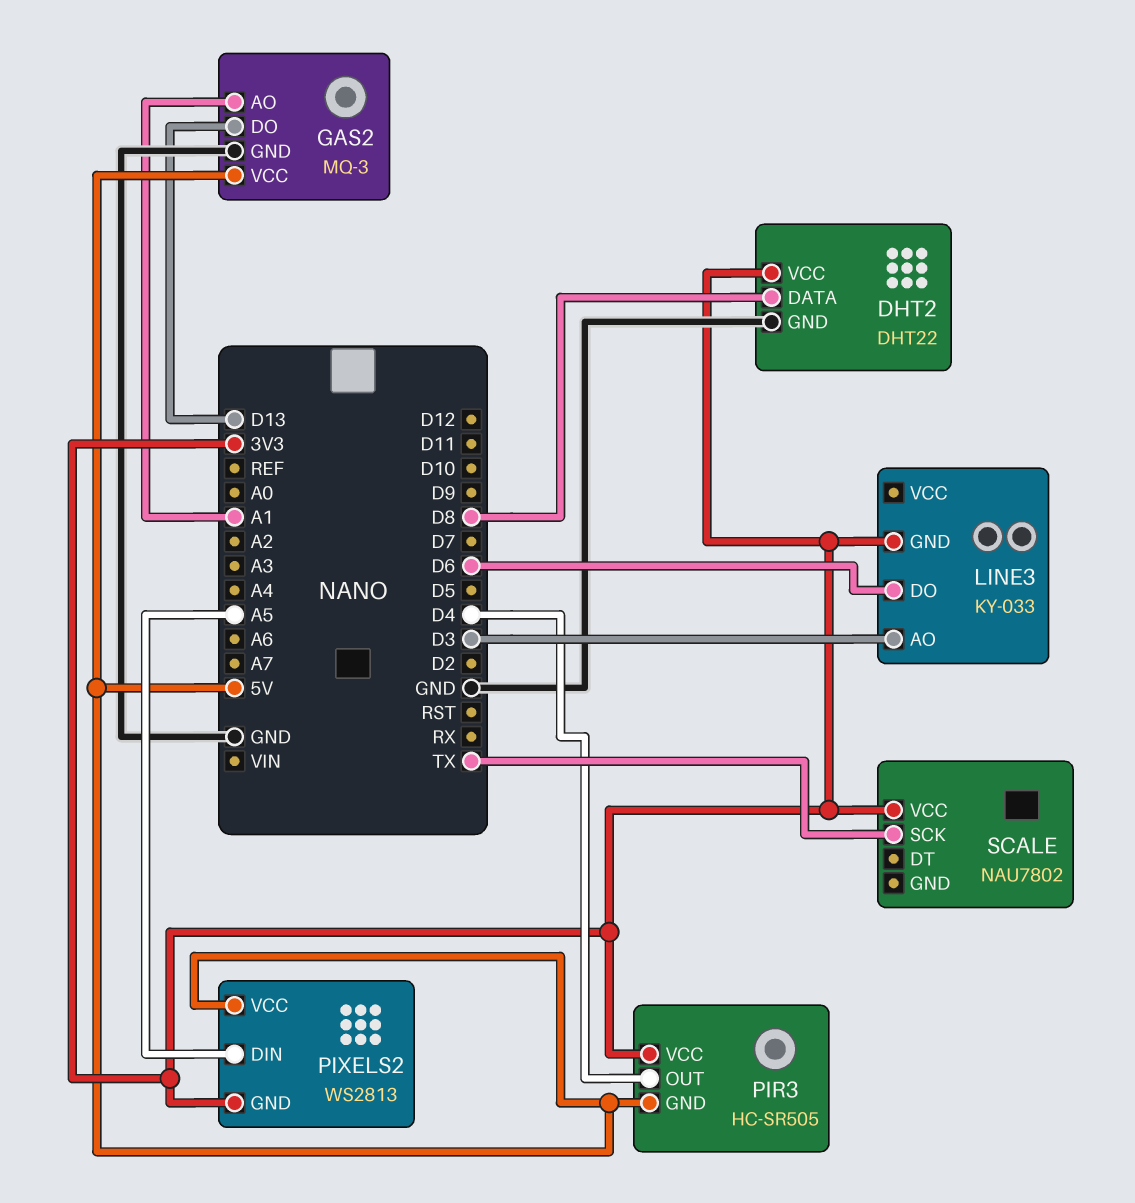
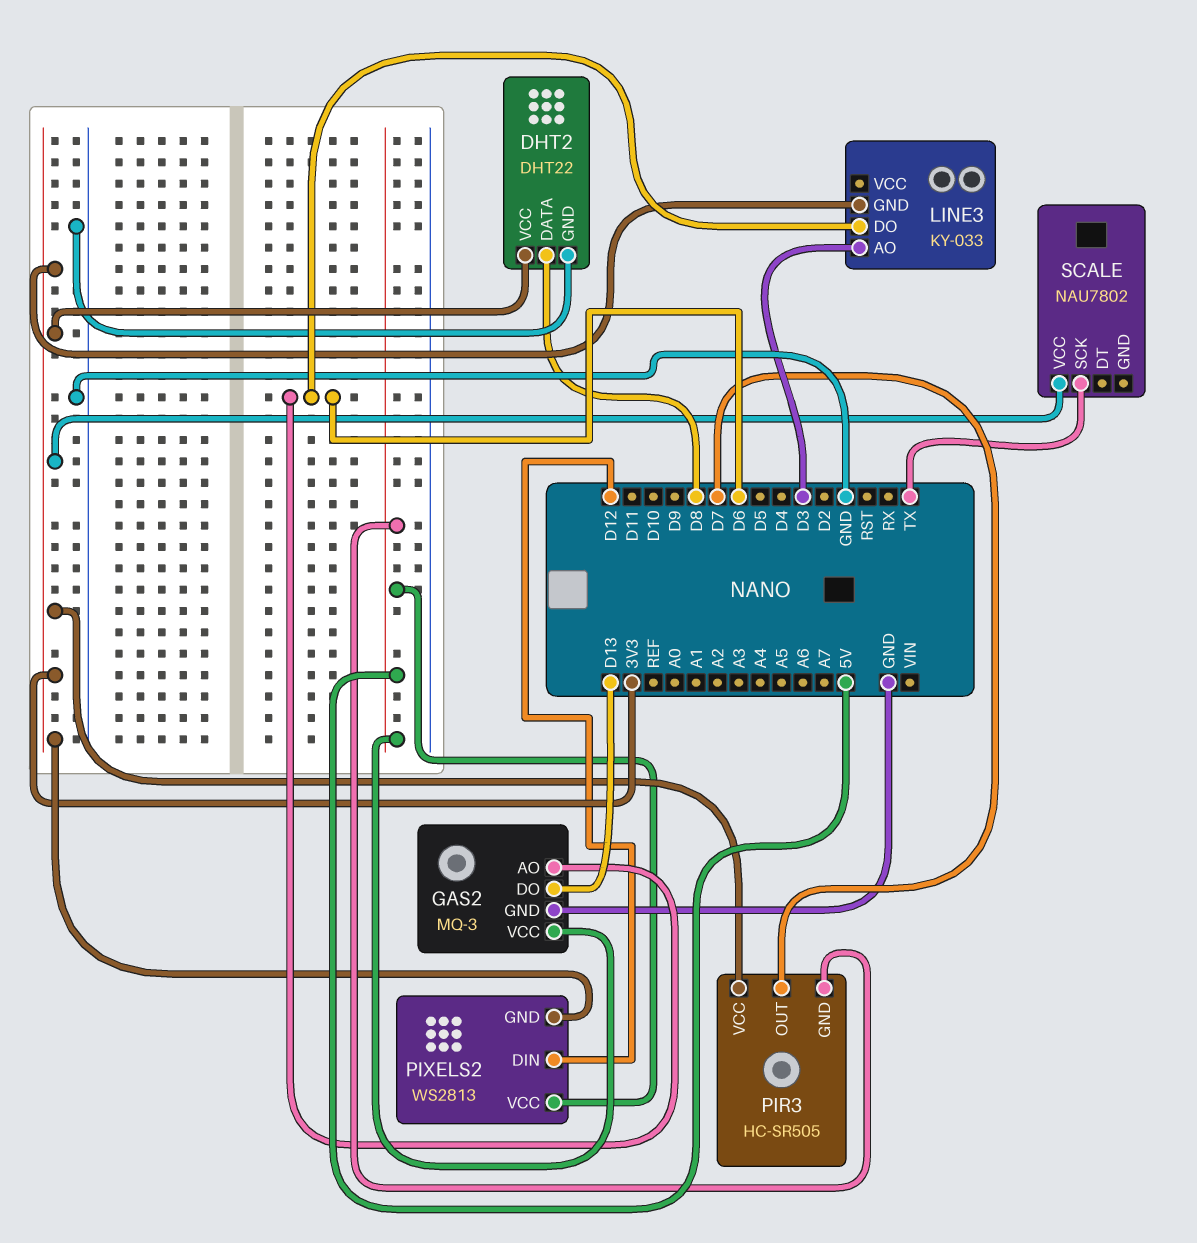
GAS2 pin AO: A1 -> D6
PIR3 pin OUT: D4 -> D7
PIXELS2 pin DIN: A5 -> D12

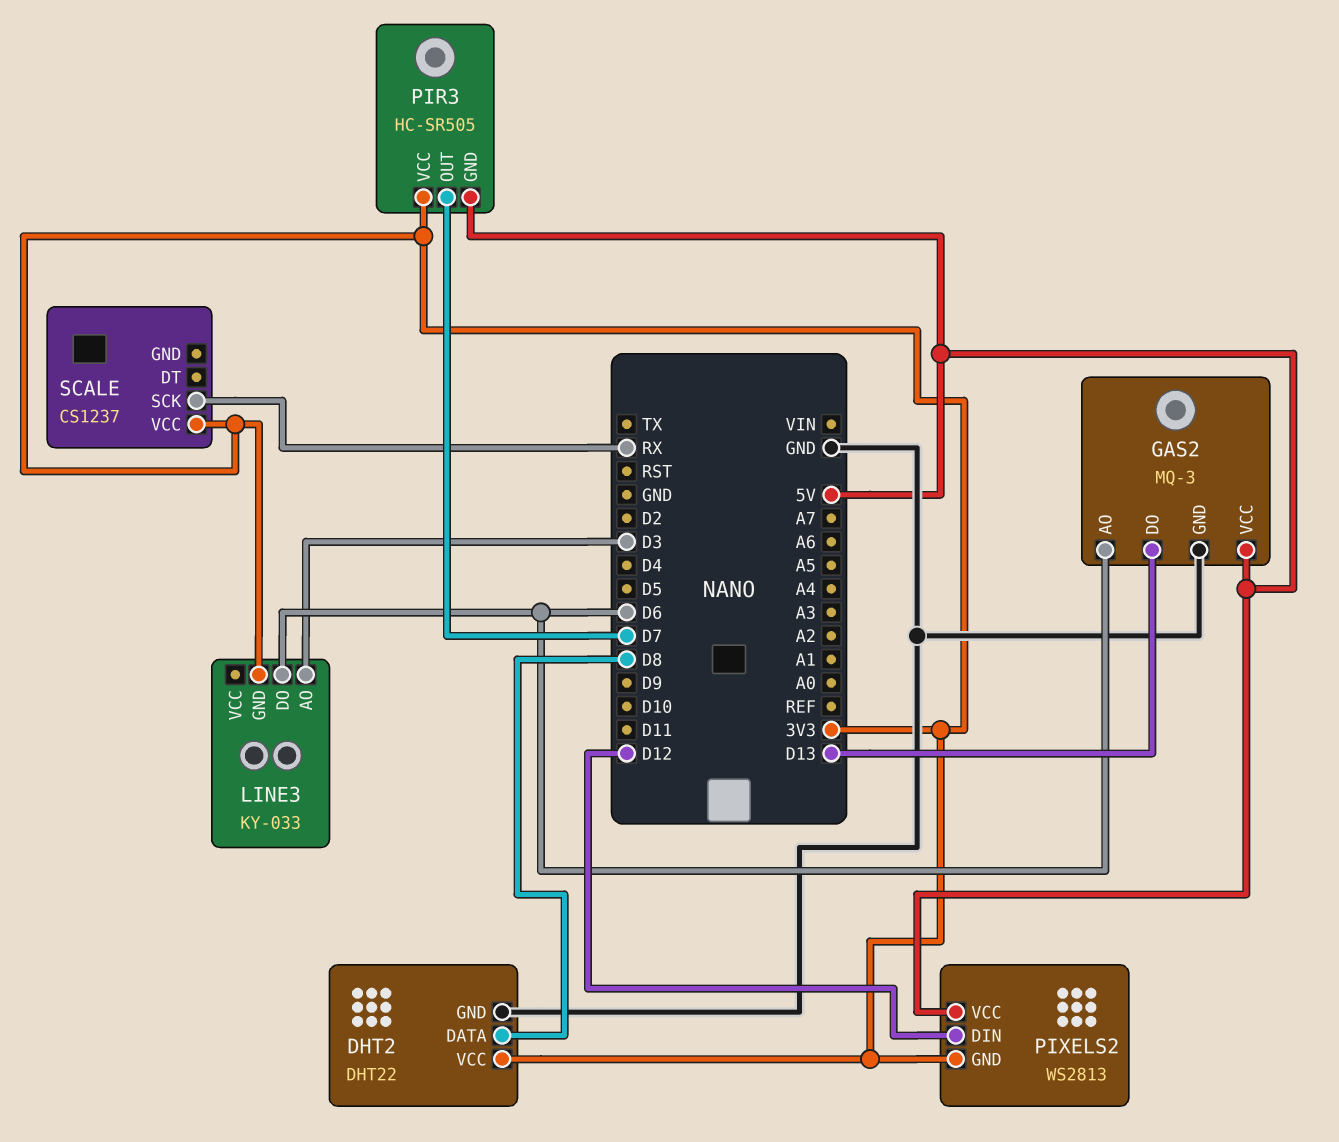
SCALE: NAU7802 -> CS1237
SCALE pin SCK: TX -> RX

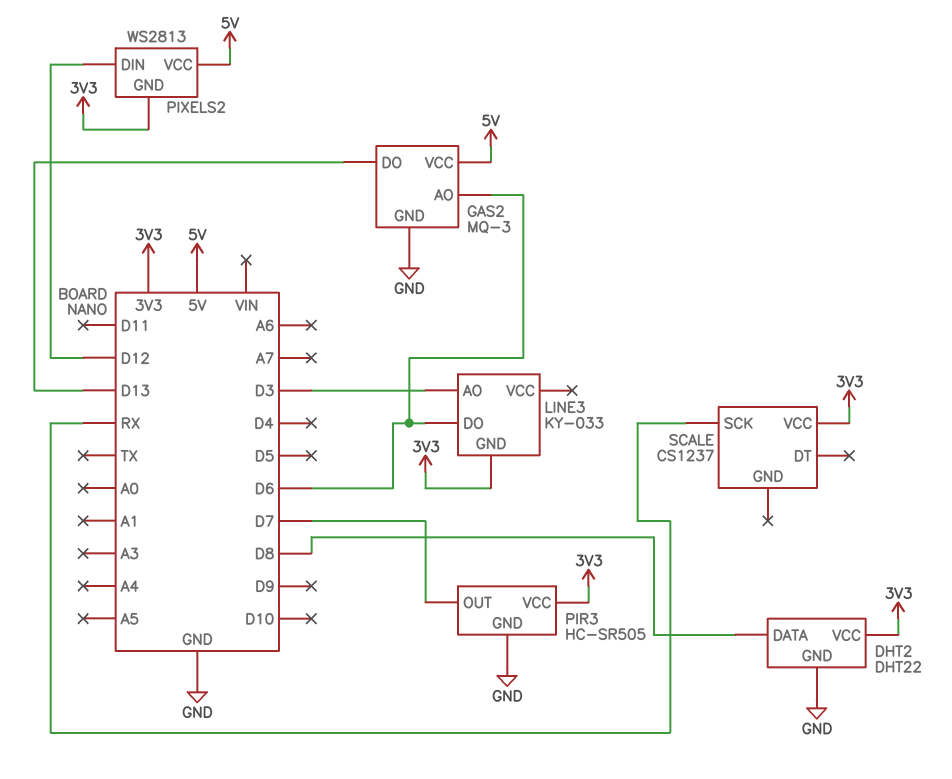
PIR3 pin GND: 5V -> GND

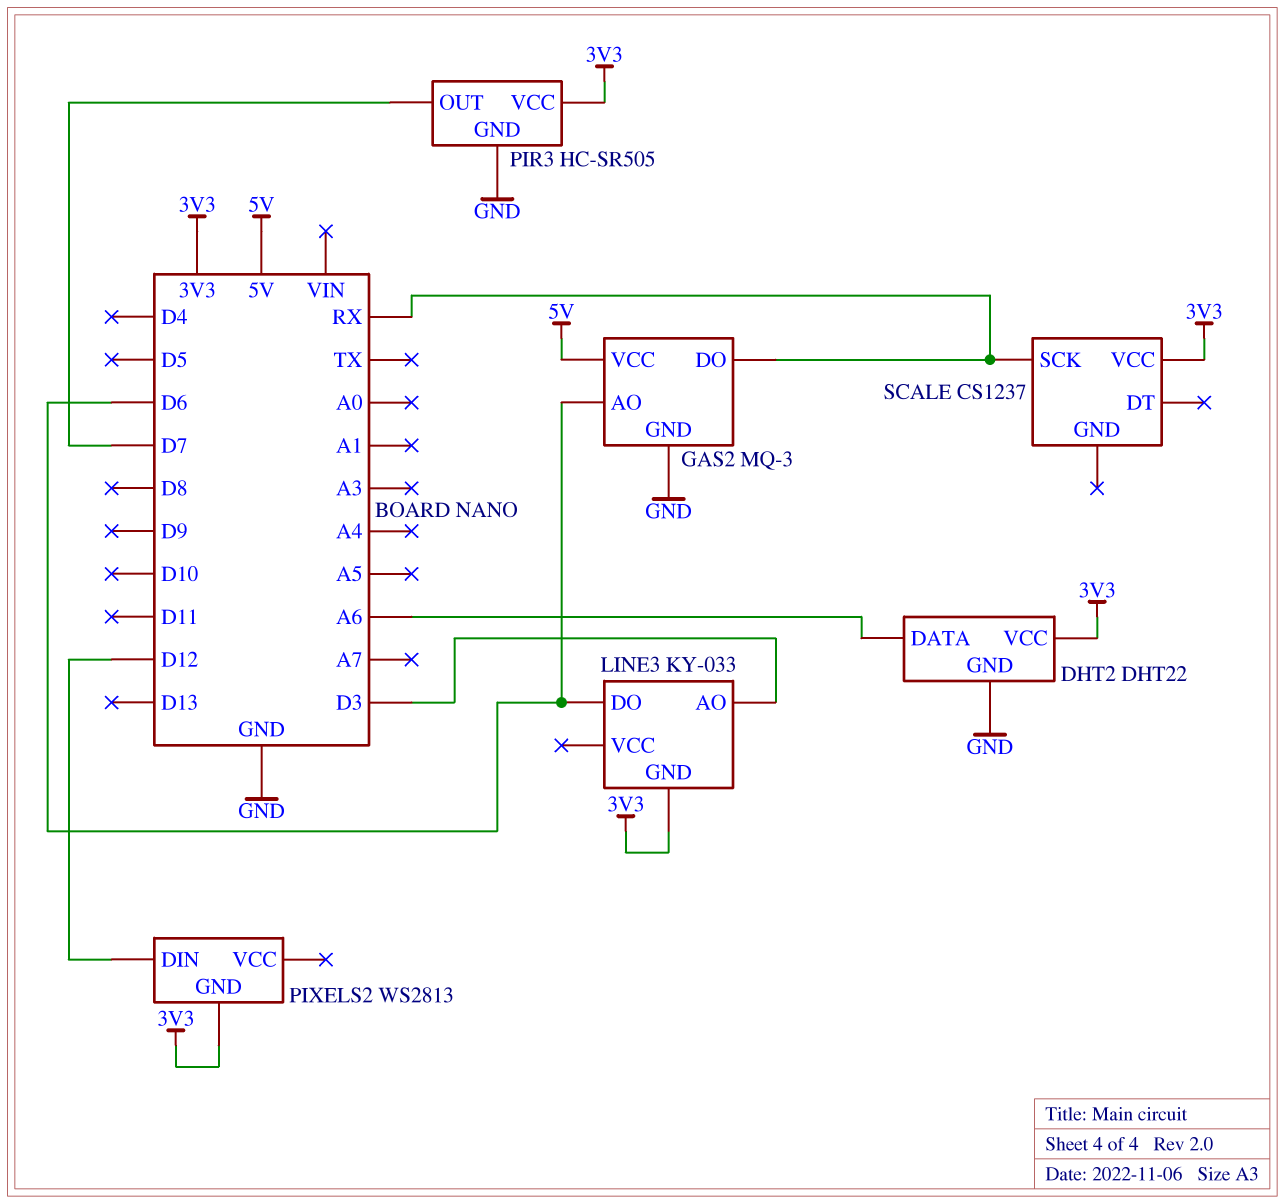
DHT2 pin DATA: D8 -> A6
GAS2 pin DO: D13 -> RX
PIXELS2 pin VCC: 5V -> none

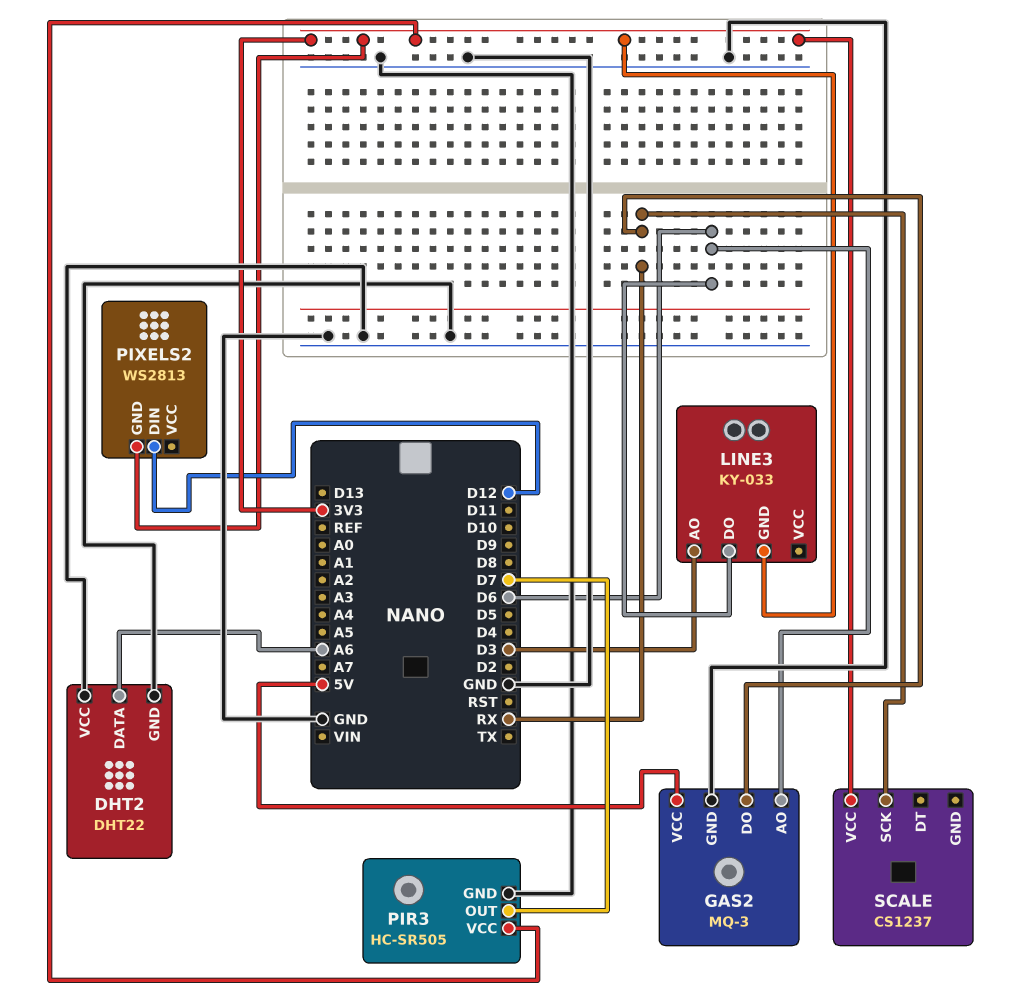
DHT2 pin VCC: 3V3 -> GND

